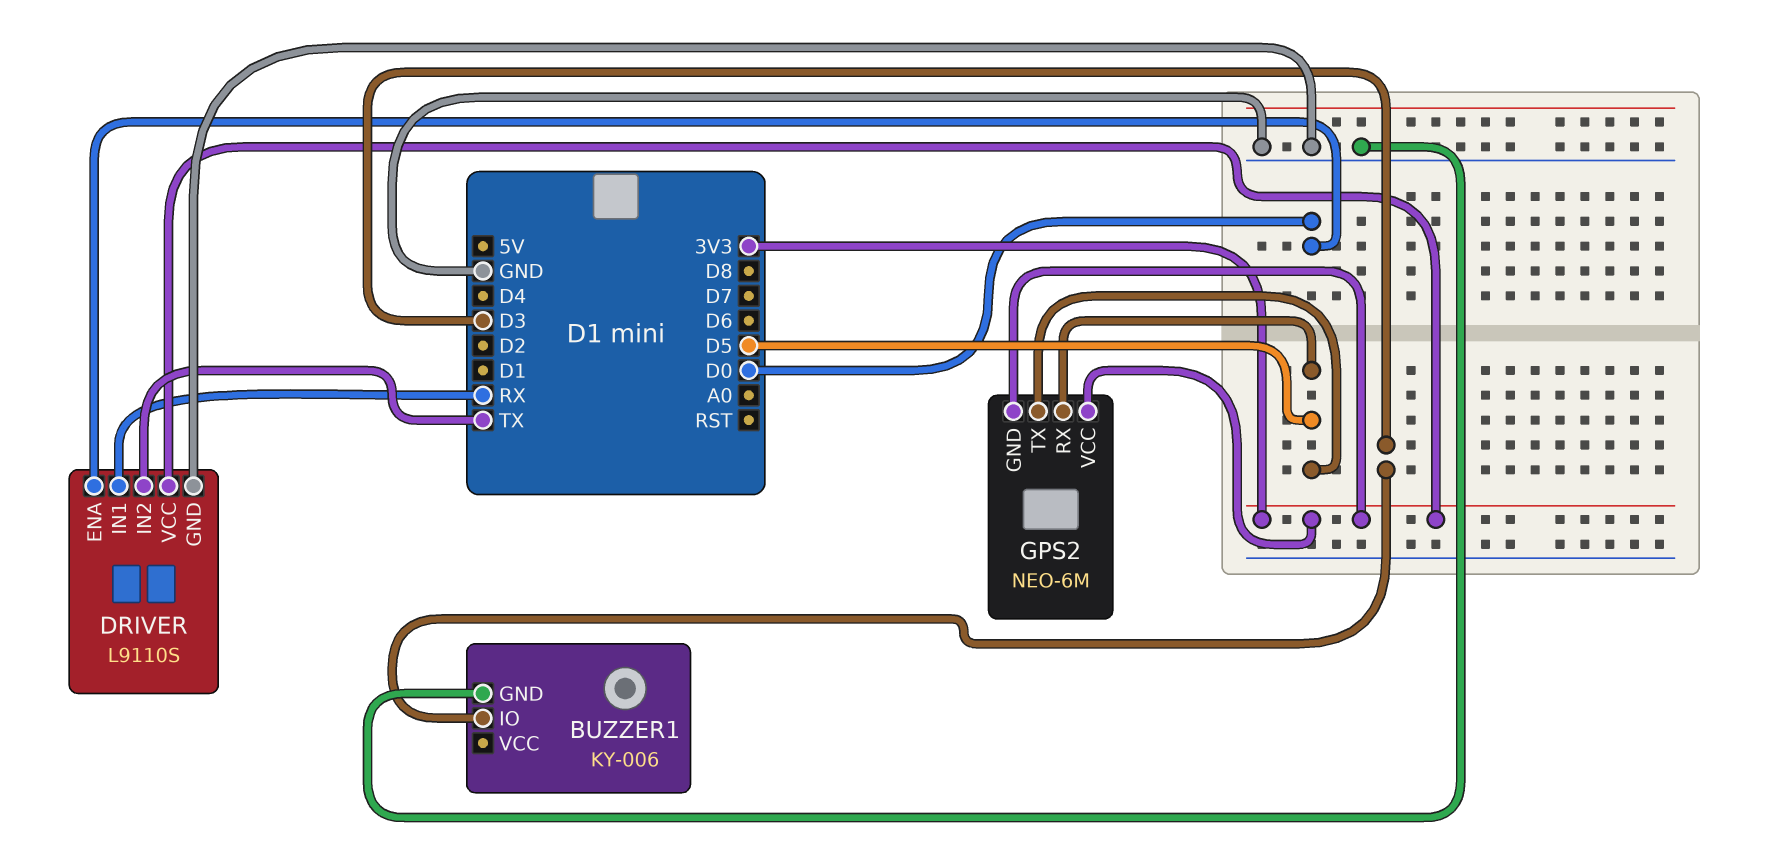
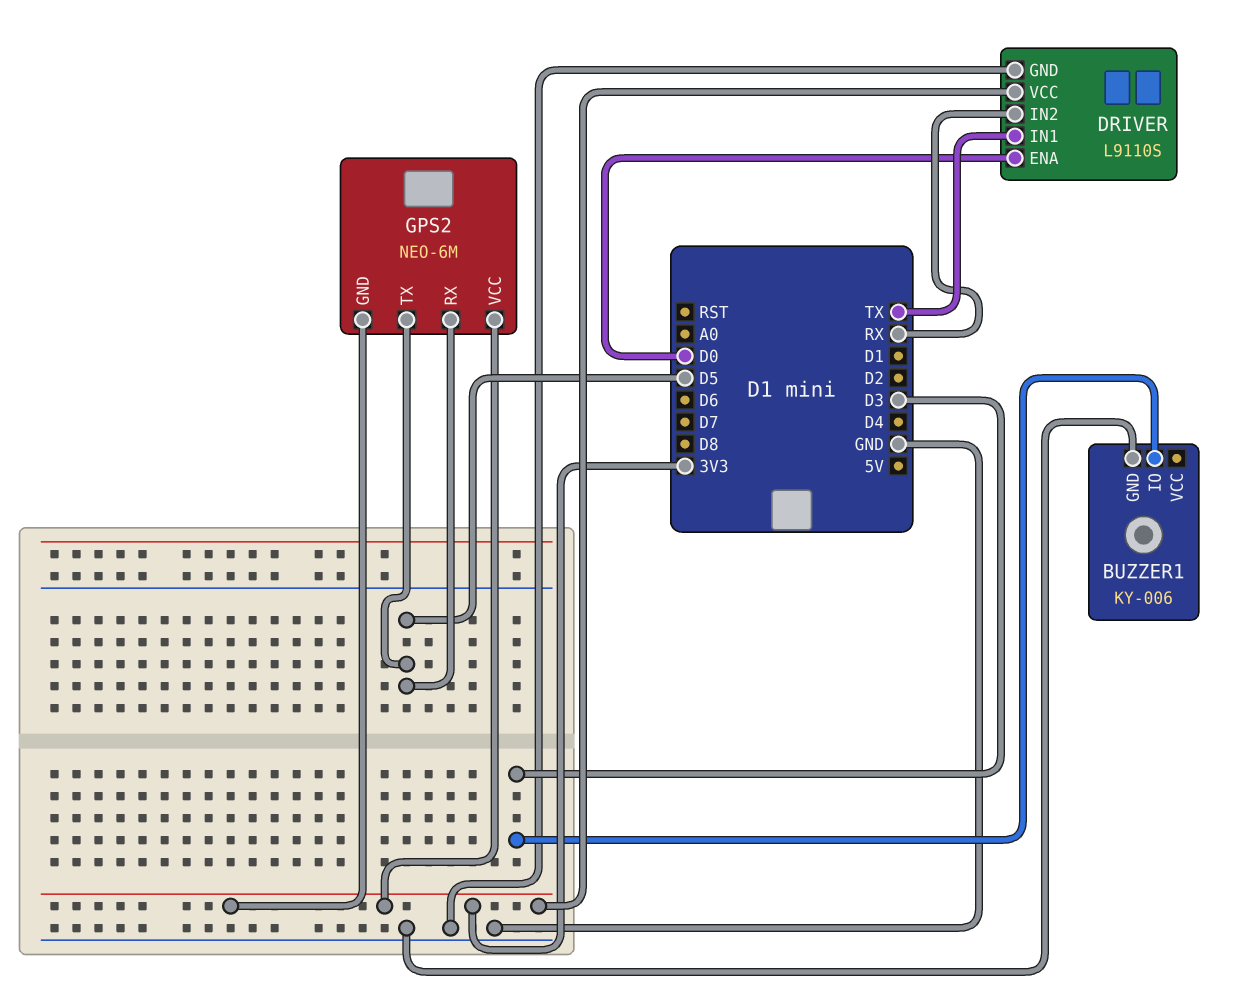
DRIVER pin IN1: RX -> TX
DRIVER pin IN2: TX -> RX

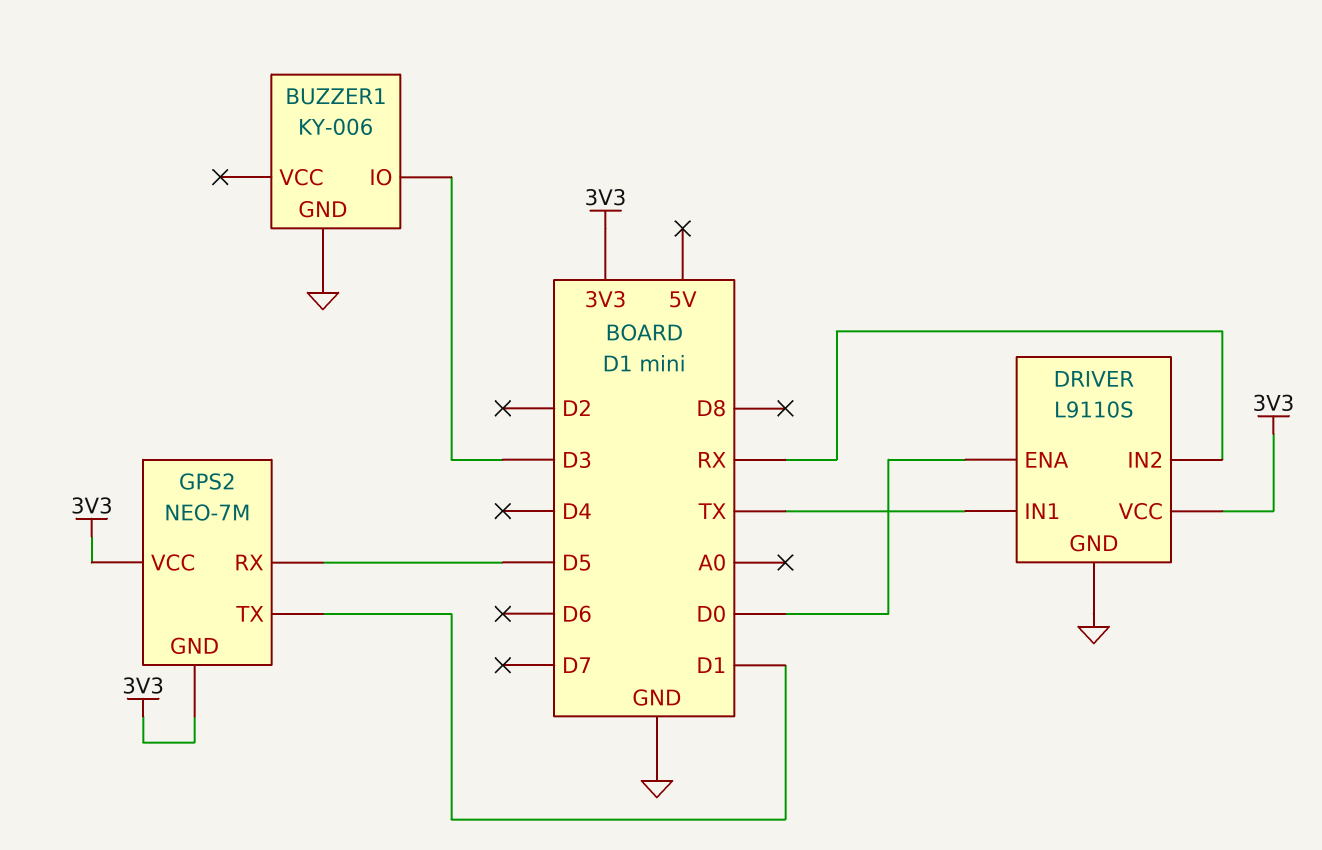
GPS2: NEO-6M -> NEO-7M
GPS2 pin TX: D5 -> D1

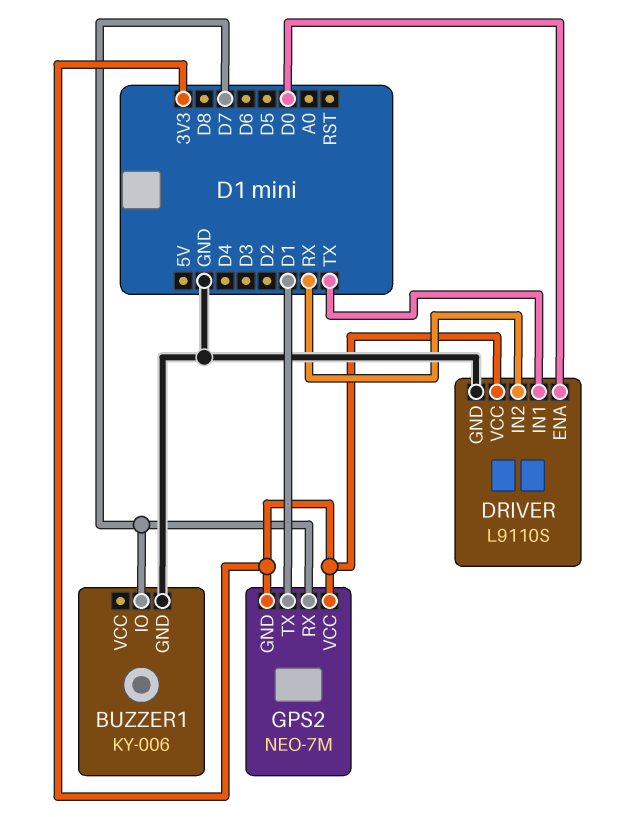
BUZZER1 pin IO: D3 -> D7
GPS2 pin RX: D5 -> D7

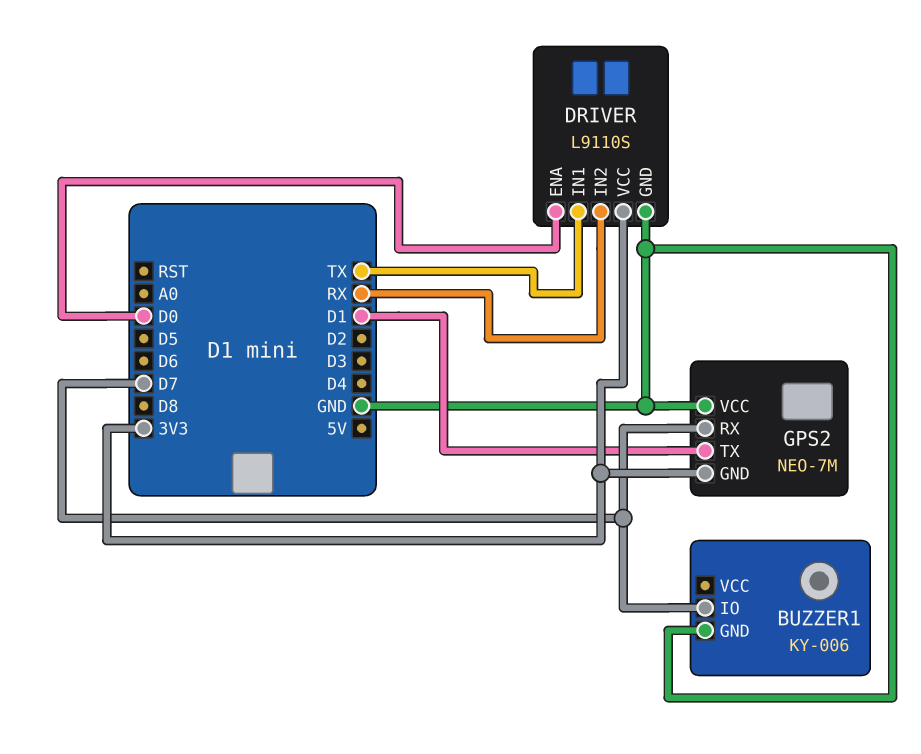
GPS2 pin VCC: 3V3 -> GND

